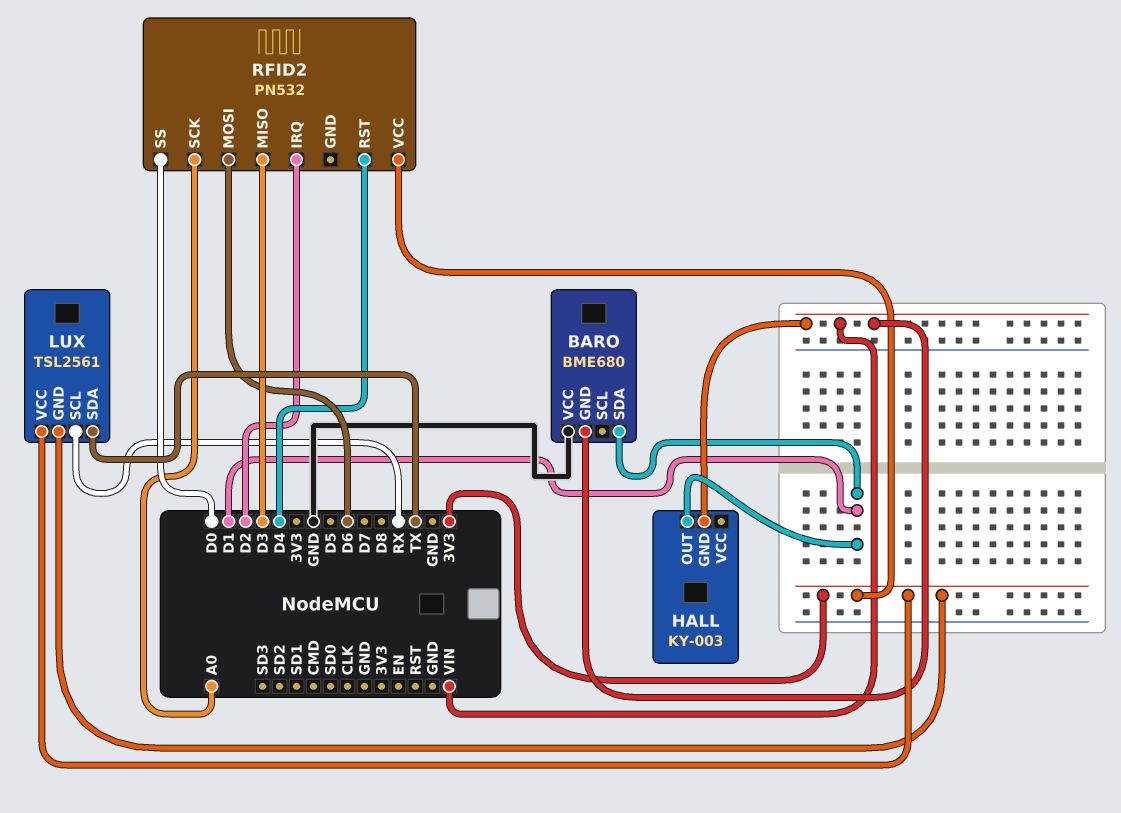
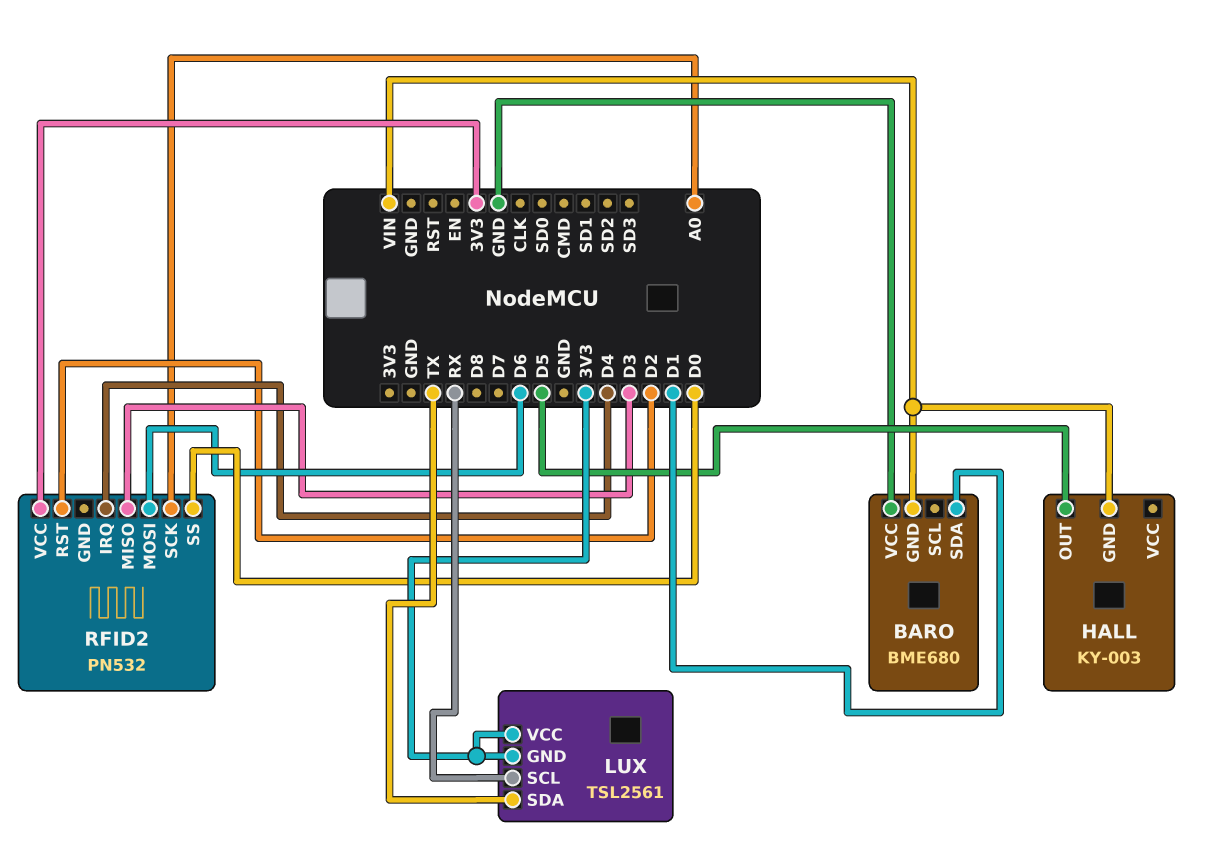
HALL pin OUT: D1 -> D5
RFID2 pin IRQ: D2 -> D4
RFID2 pin RST: D4 -> D2

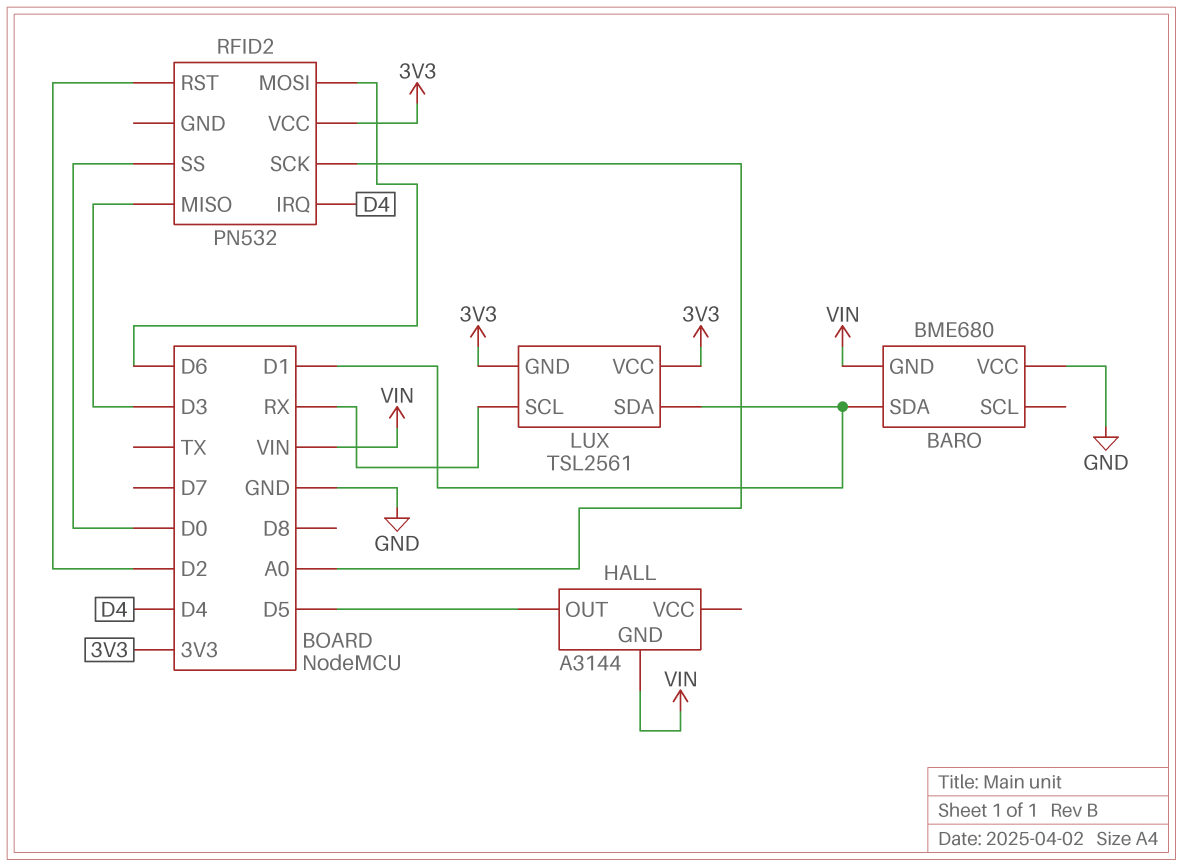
HALL: KY-003 -> A3144
LUX pin SDA: TX -> D1

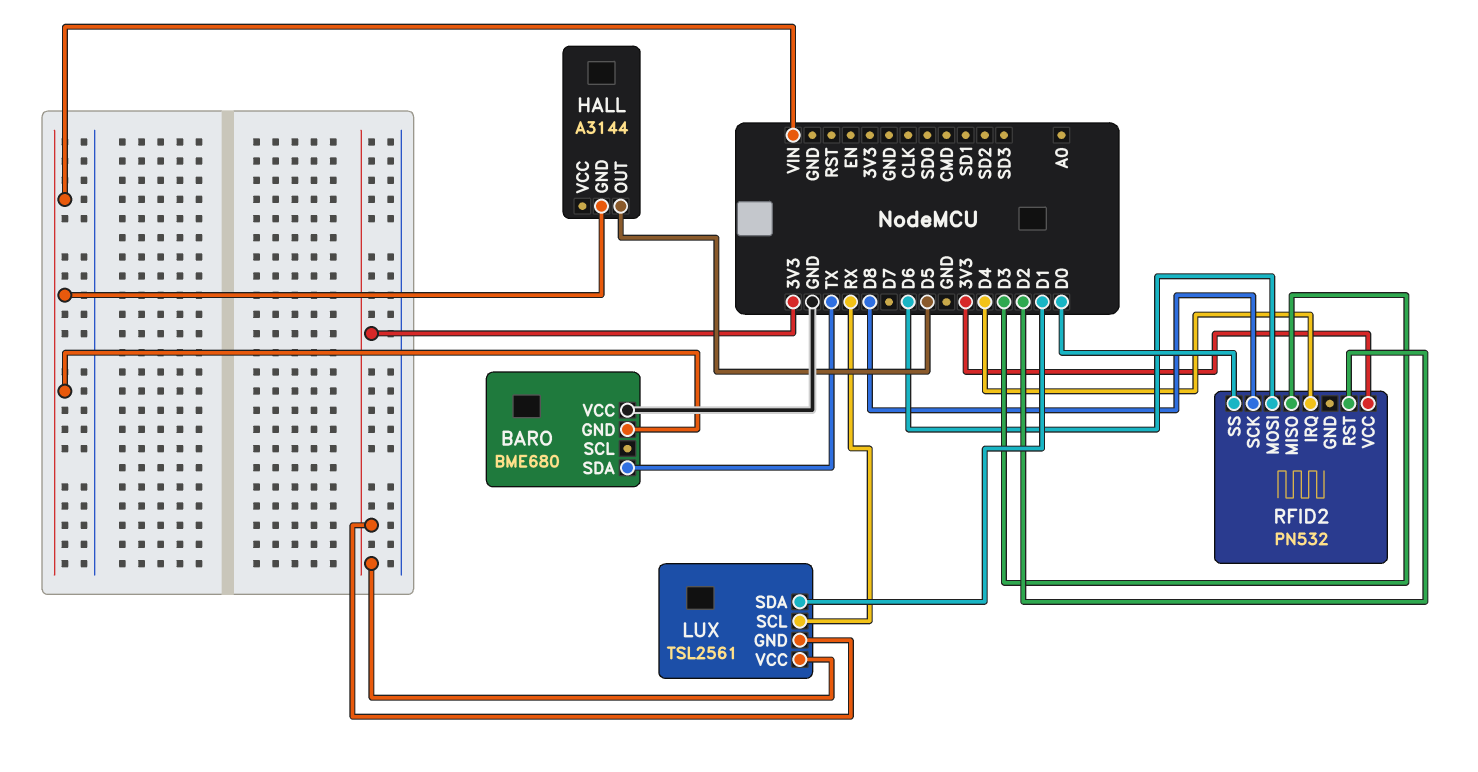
BARO pin SDA: D1 -> TX
RFID2 pin SCK: A0 -> D8

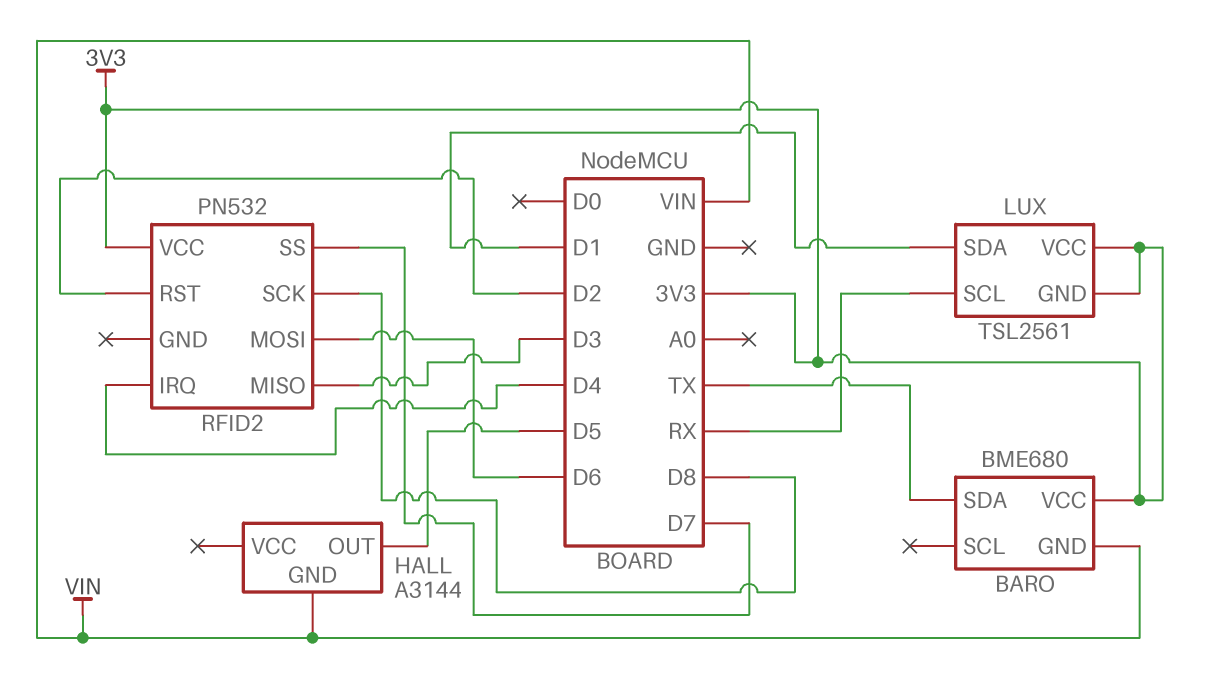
BARO pin VCC: GND -> 3V3
RFID2 pin SS: D0 -> D7

